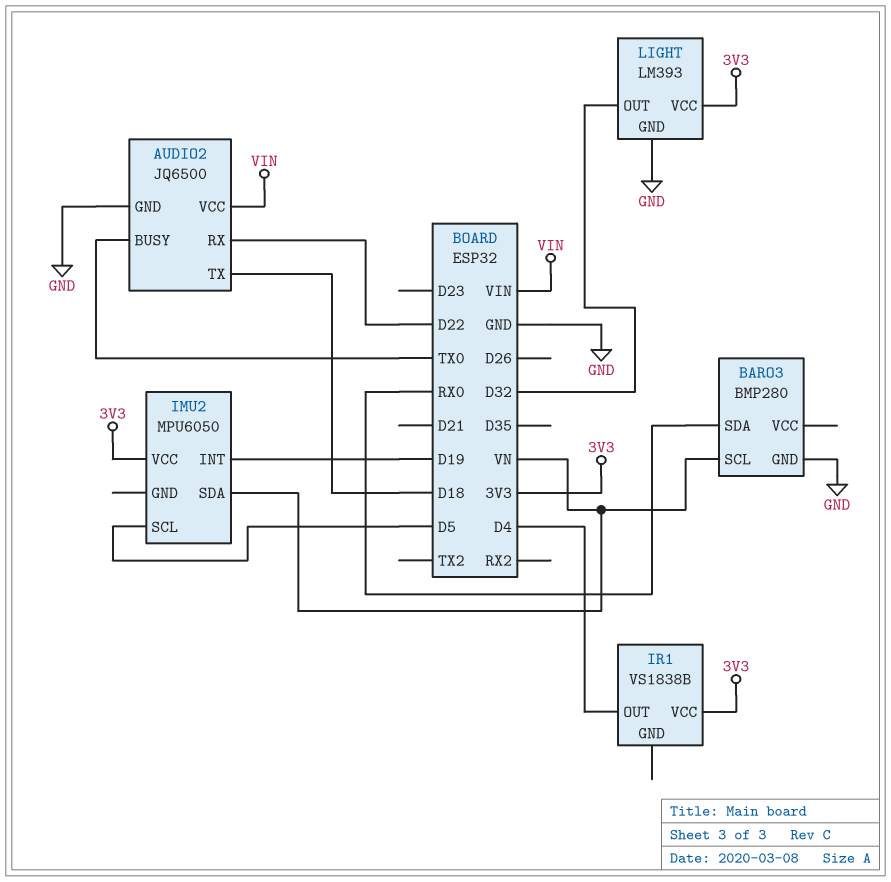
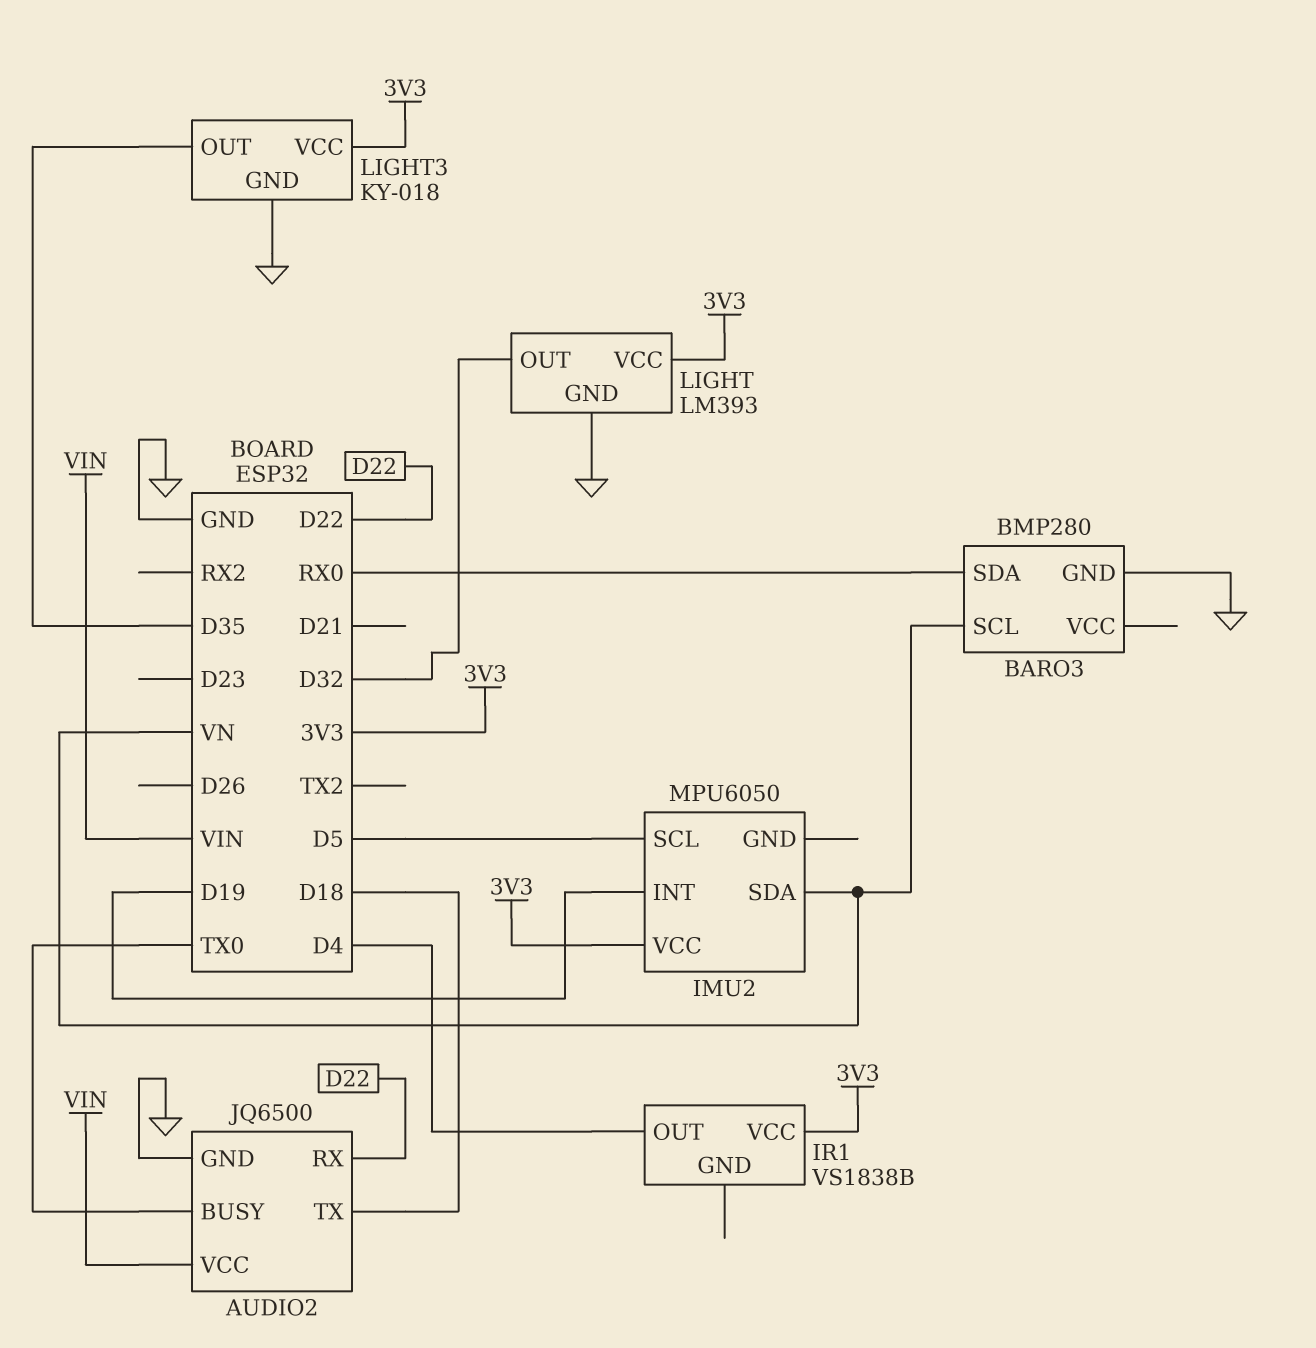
LIGHT3: none -> KY-018
LIGHT3 pin GND: none -> GND
LIGHT3 pin OUT: none -> D35
LIGHT3 pin VCC: none -> 3V3

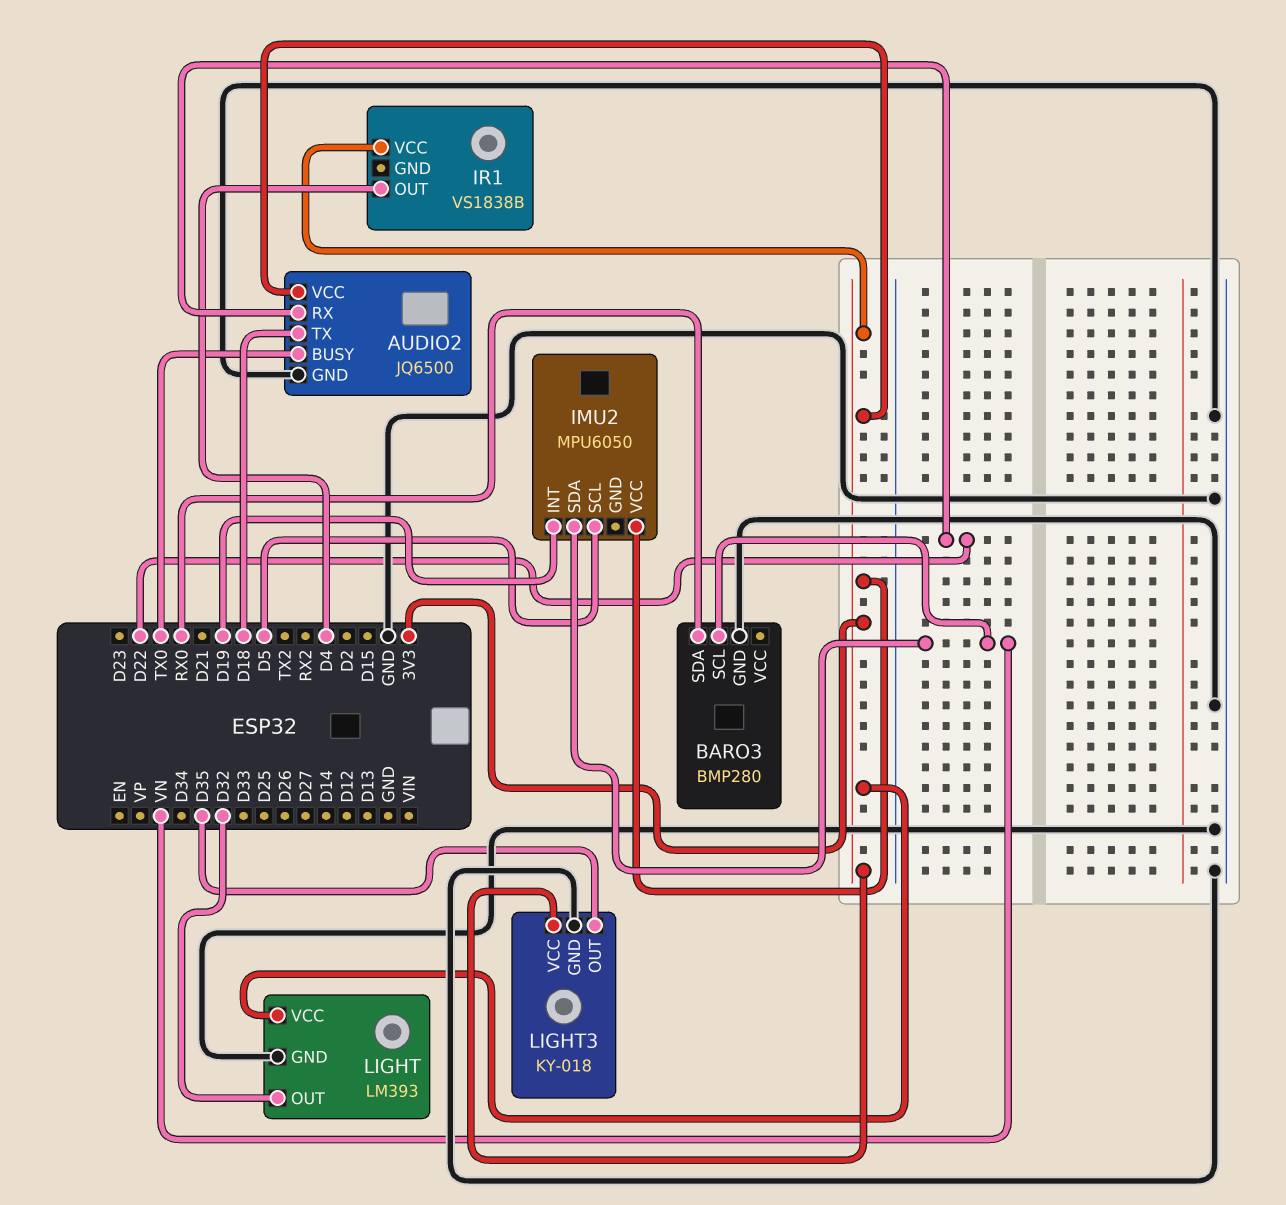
AUDIO2 pin VCC: VIN -> 3V3

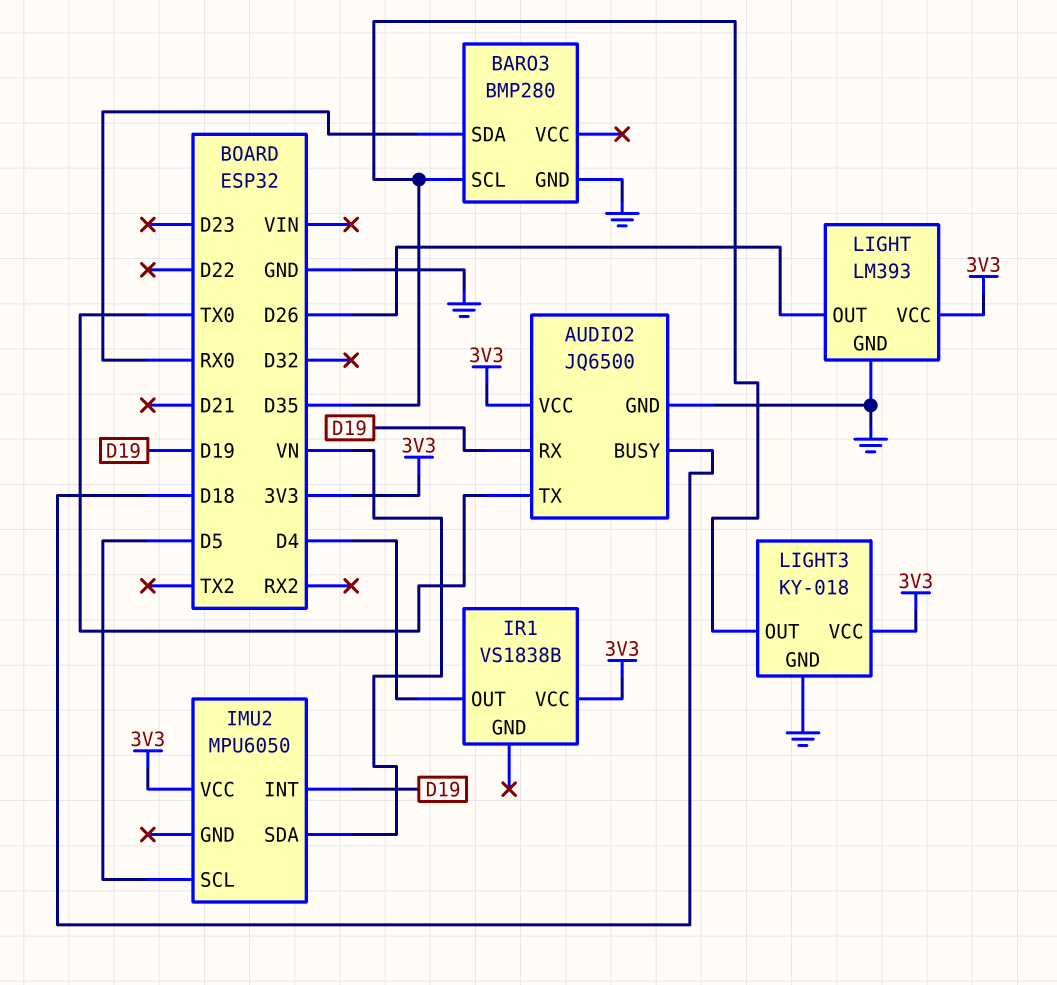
AUDIO2 pin BUSY: TX0 -> D18
AUDIO2 pin RX: D22 -> D19
AUDIO2 pin TX: D18 -> TX0
BARO3 pin SCL: VN -> D35
LIGHT pin OUT: D32 -> D26

